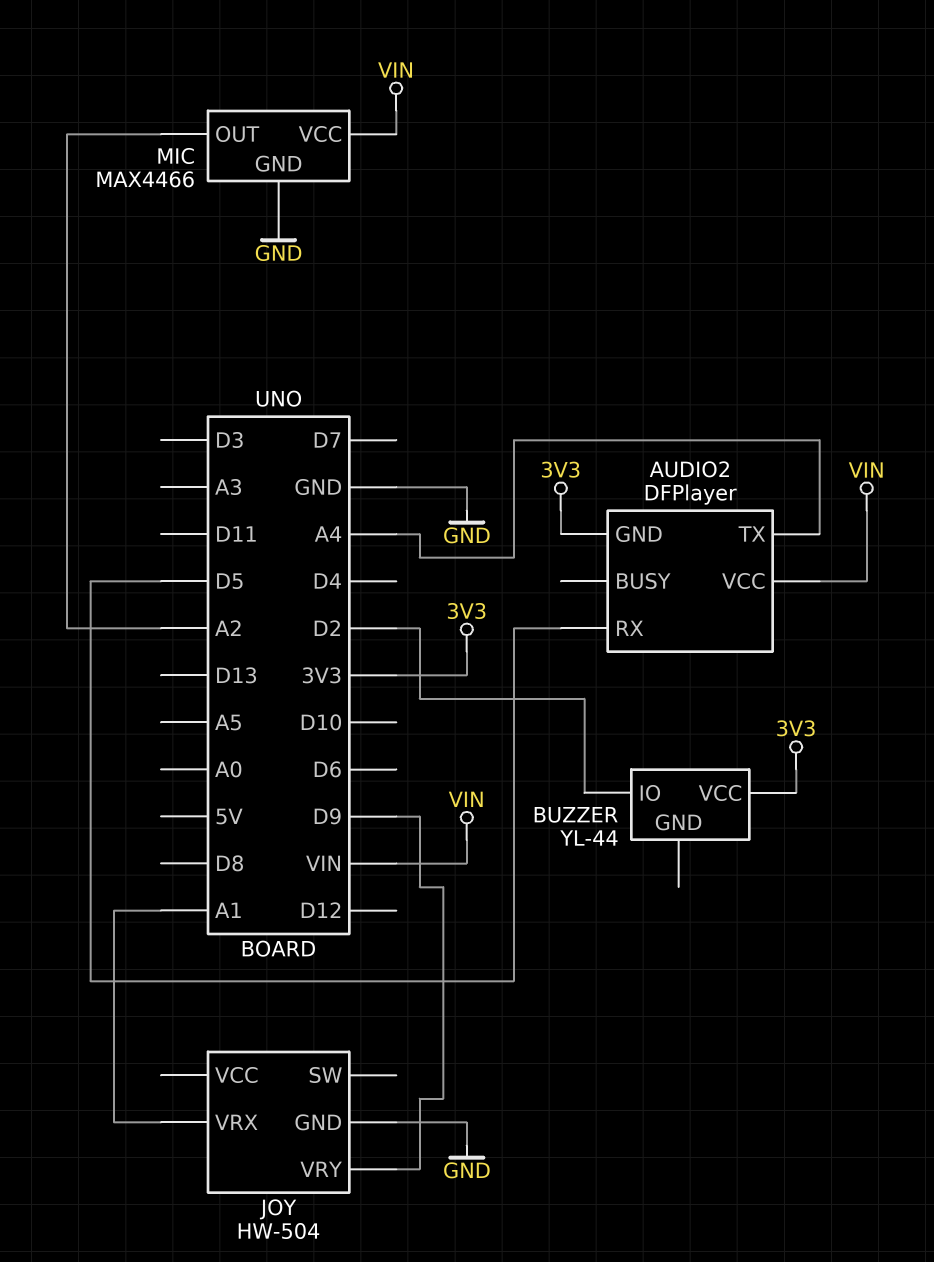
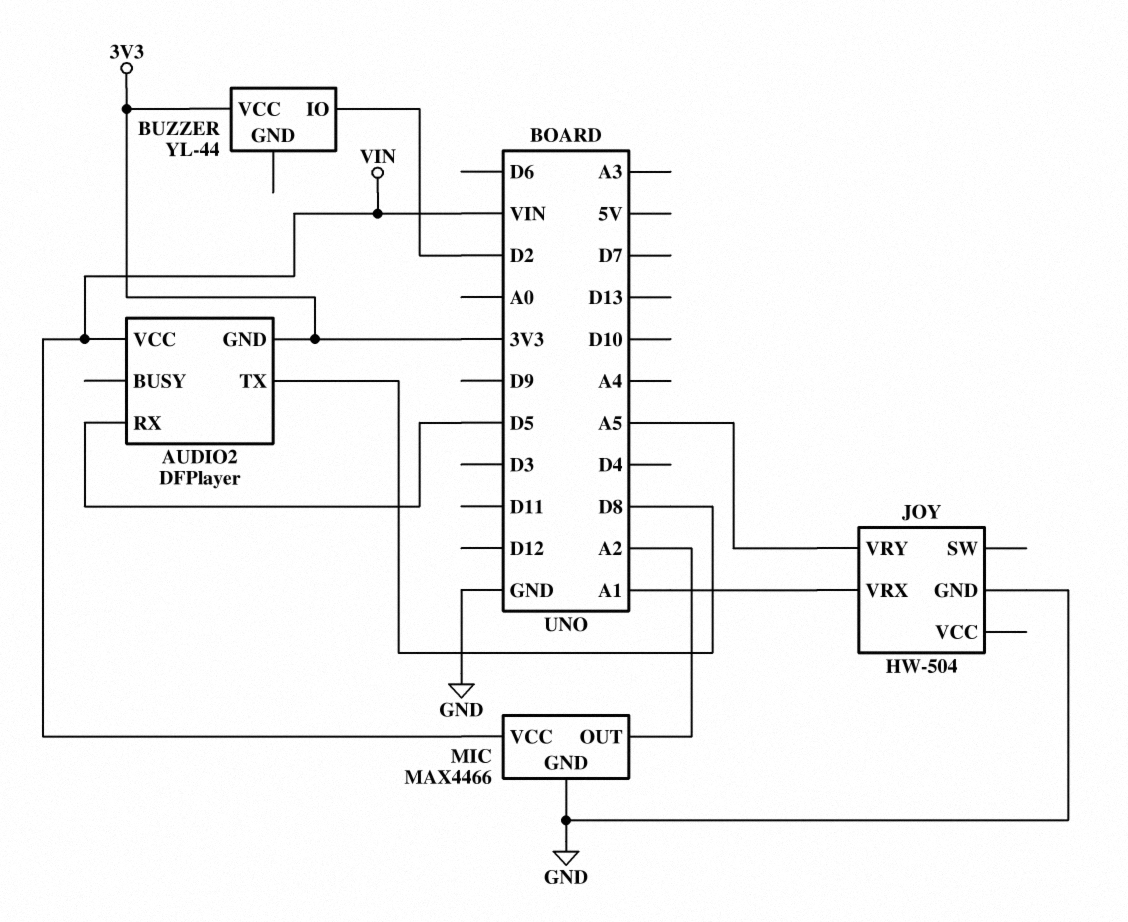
AUDIO2 pin TX: A4 -> D8
JOY pin VRY: D9 -> A5

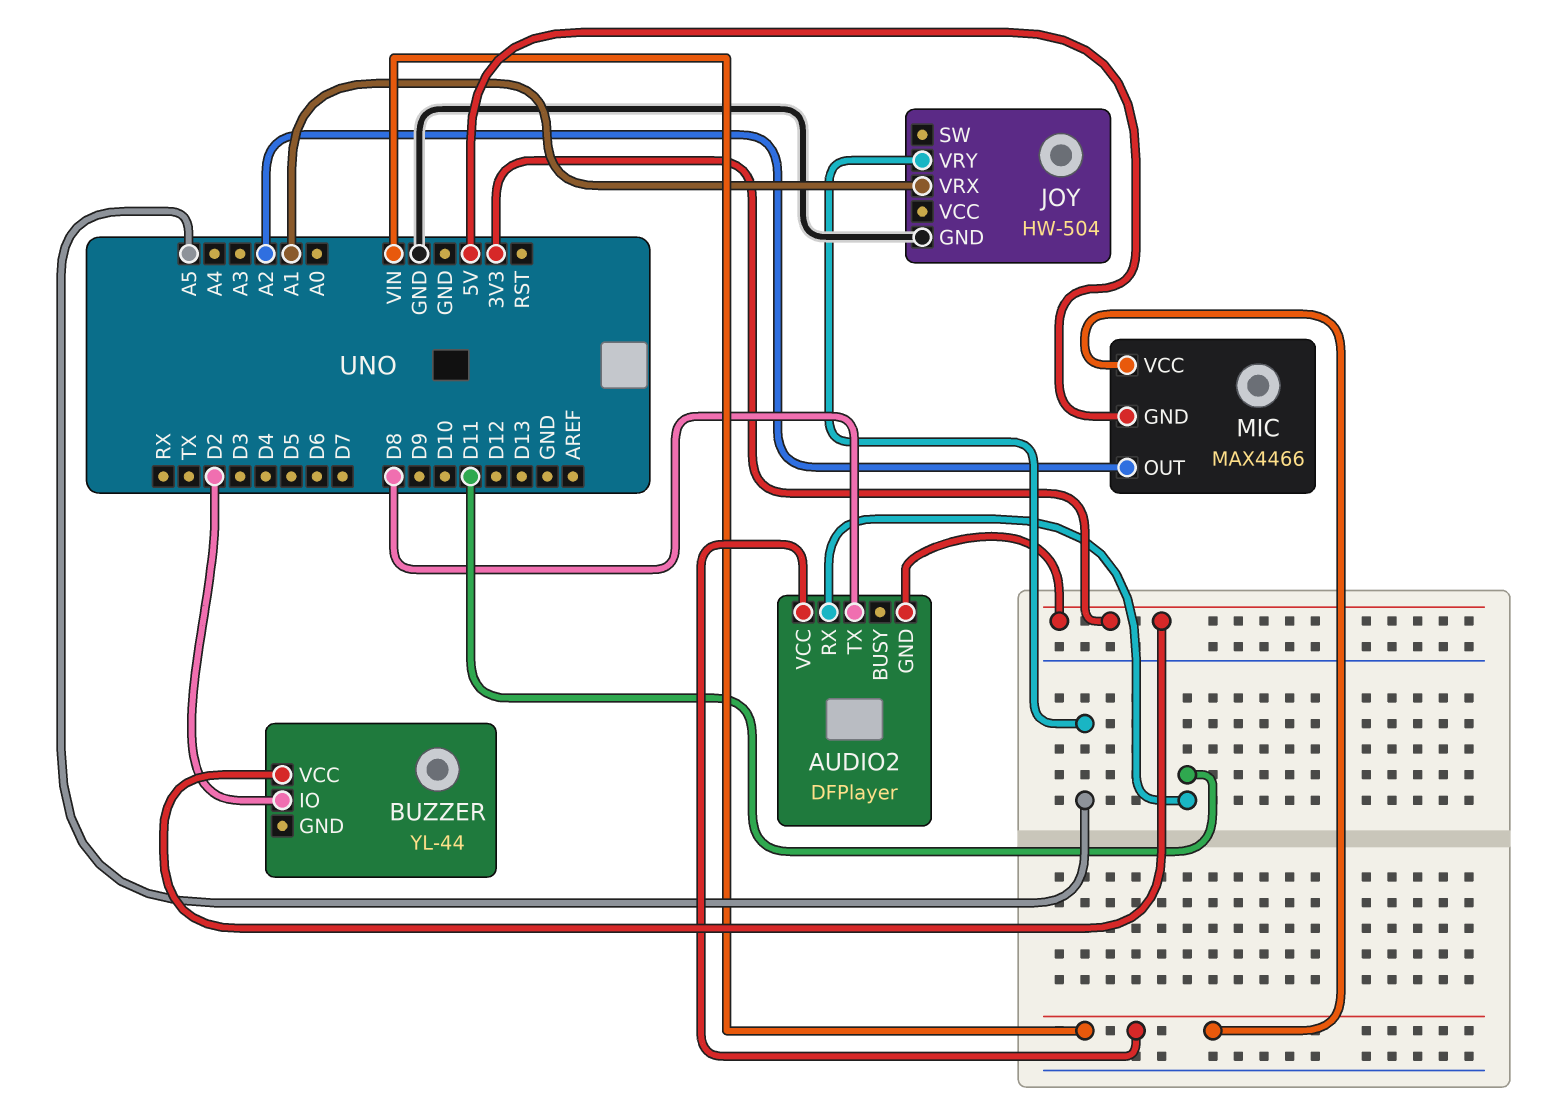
AUDIO2 pin RX: D5 -> D11
MIC pin GND: GND -> 5V

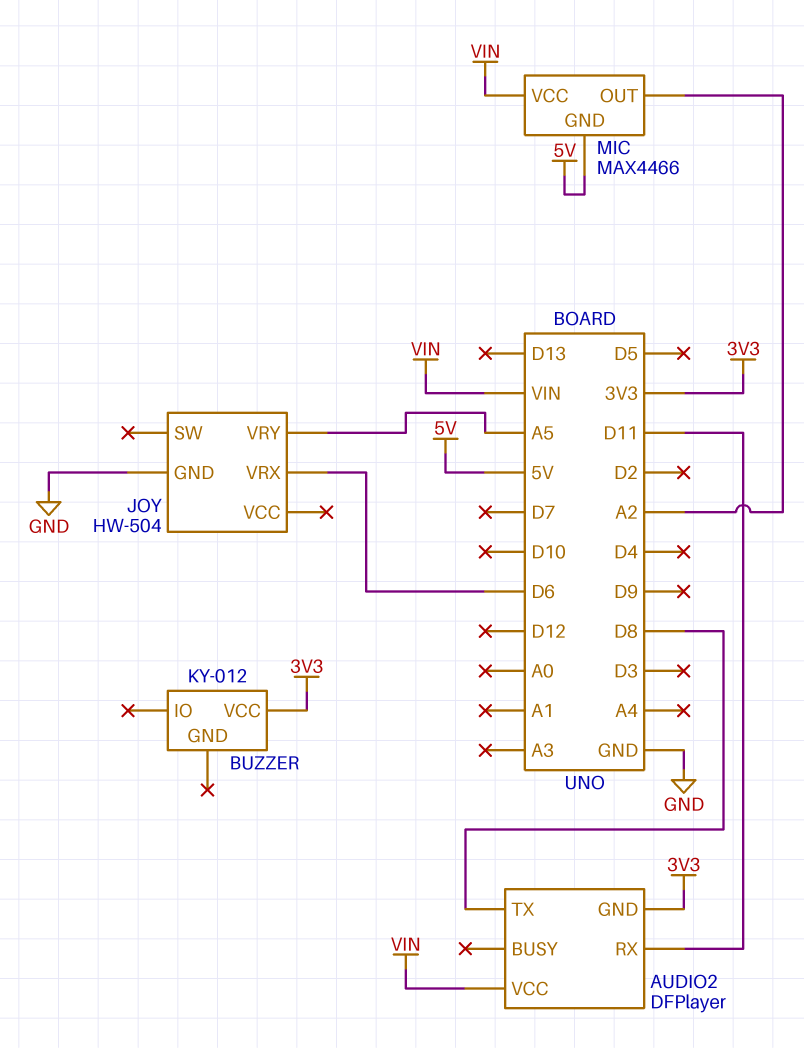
BUZZER: YL-44 -> KY-012
BUZZER pin IO: D2 -> none
JOY pin VRX: A1 -> D6

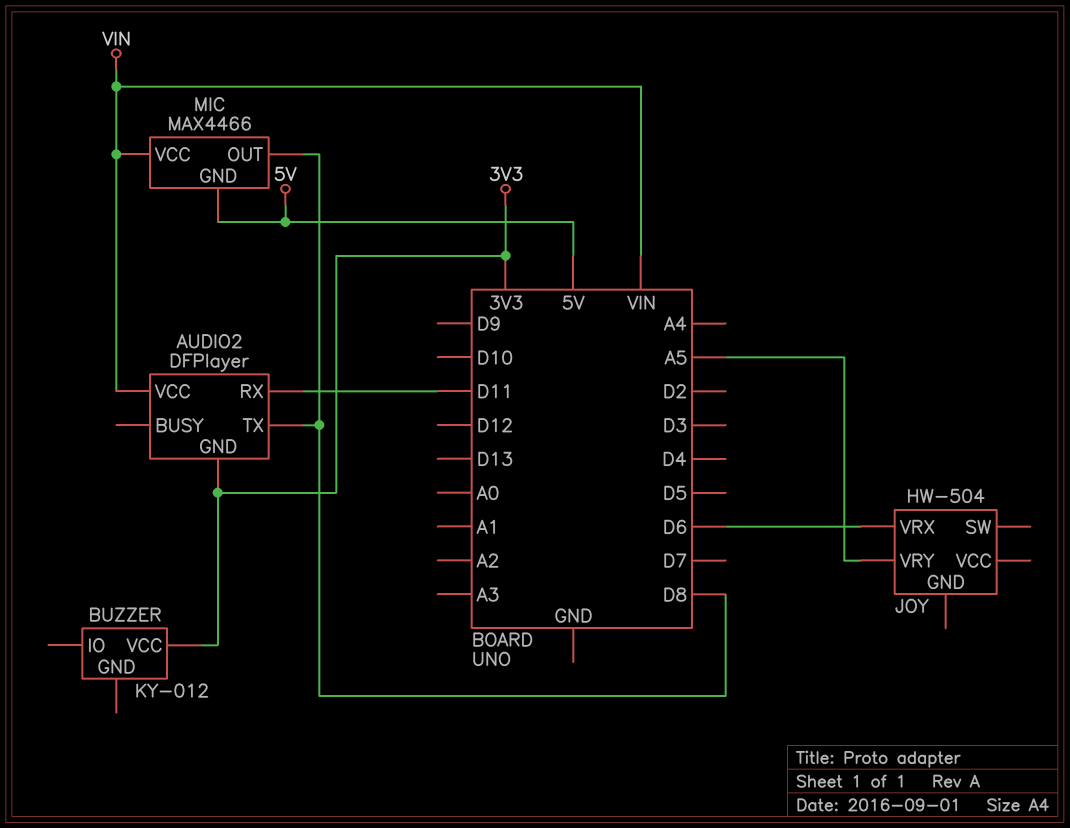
JOY pin GND: GND -> none
MIC pin OUT: A2 -> D8

